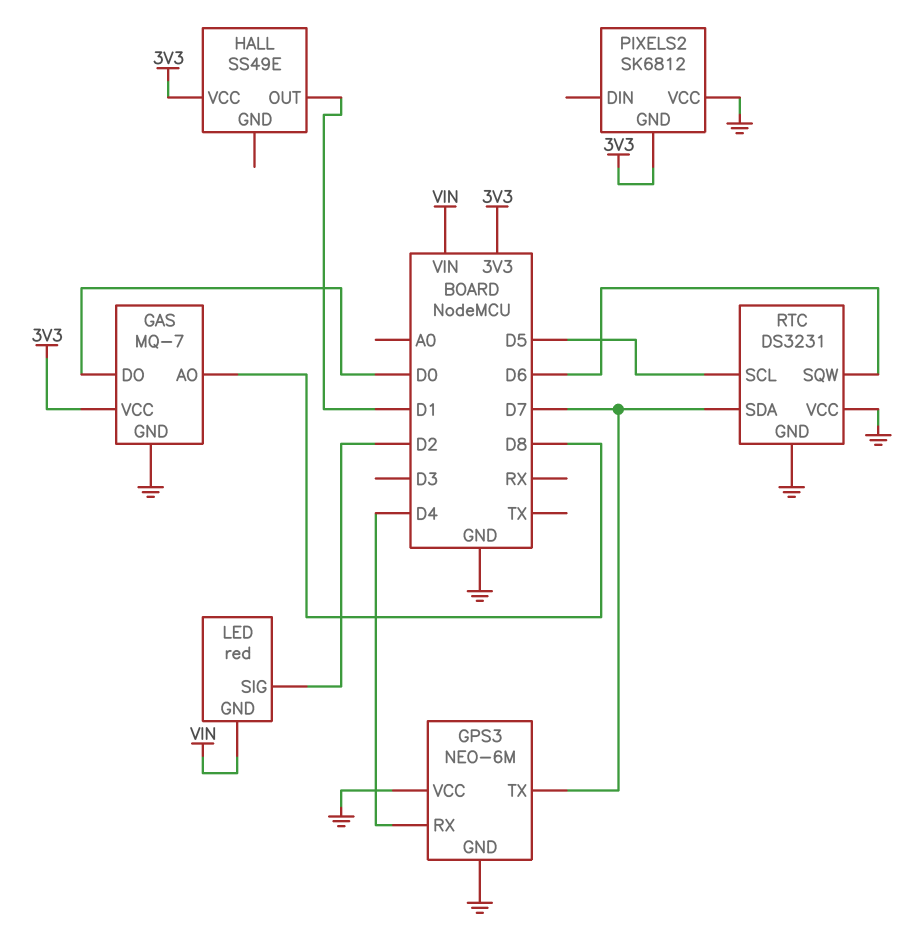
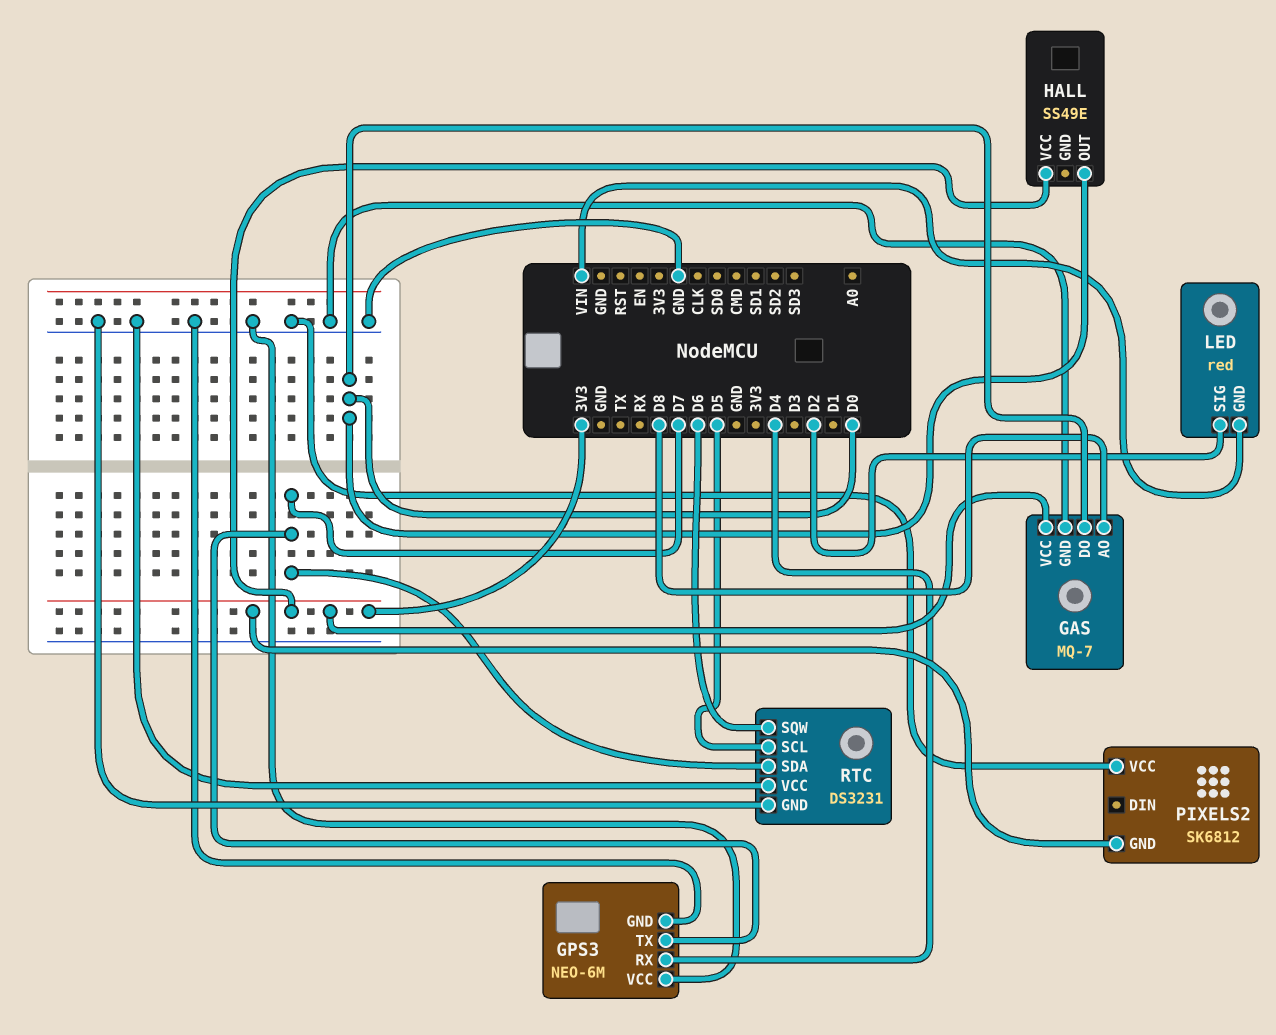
HALL pin OUT: D1 -> D0

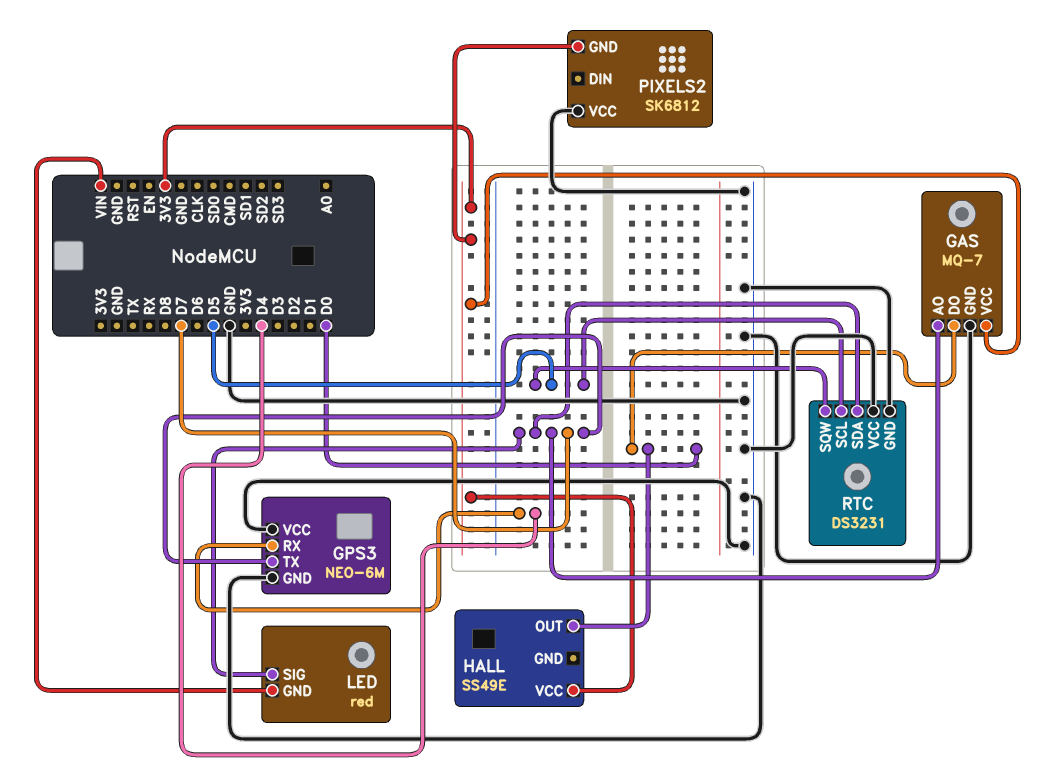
GAS pin AO: D8 -> D7
LED pin SIG: D2 -> D7
RTC pin SQW: D6 -> D5

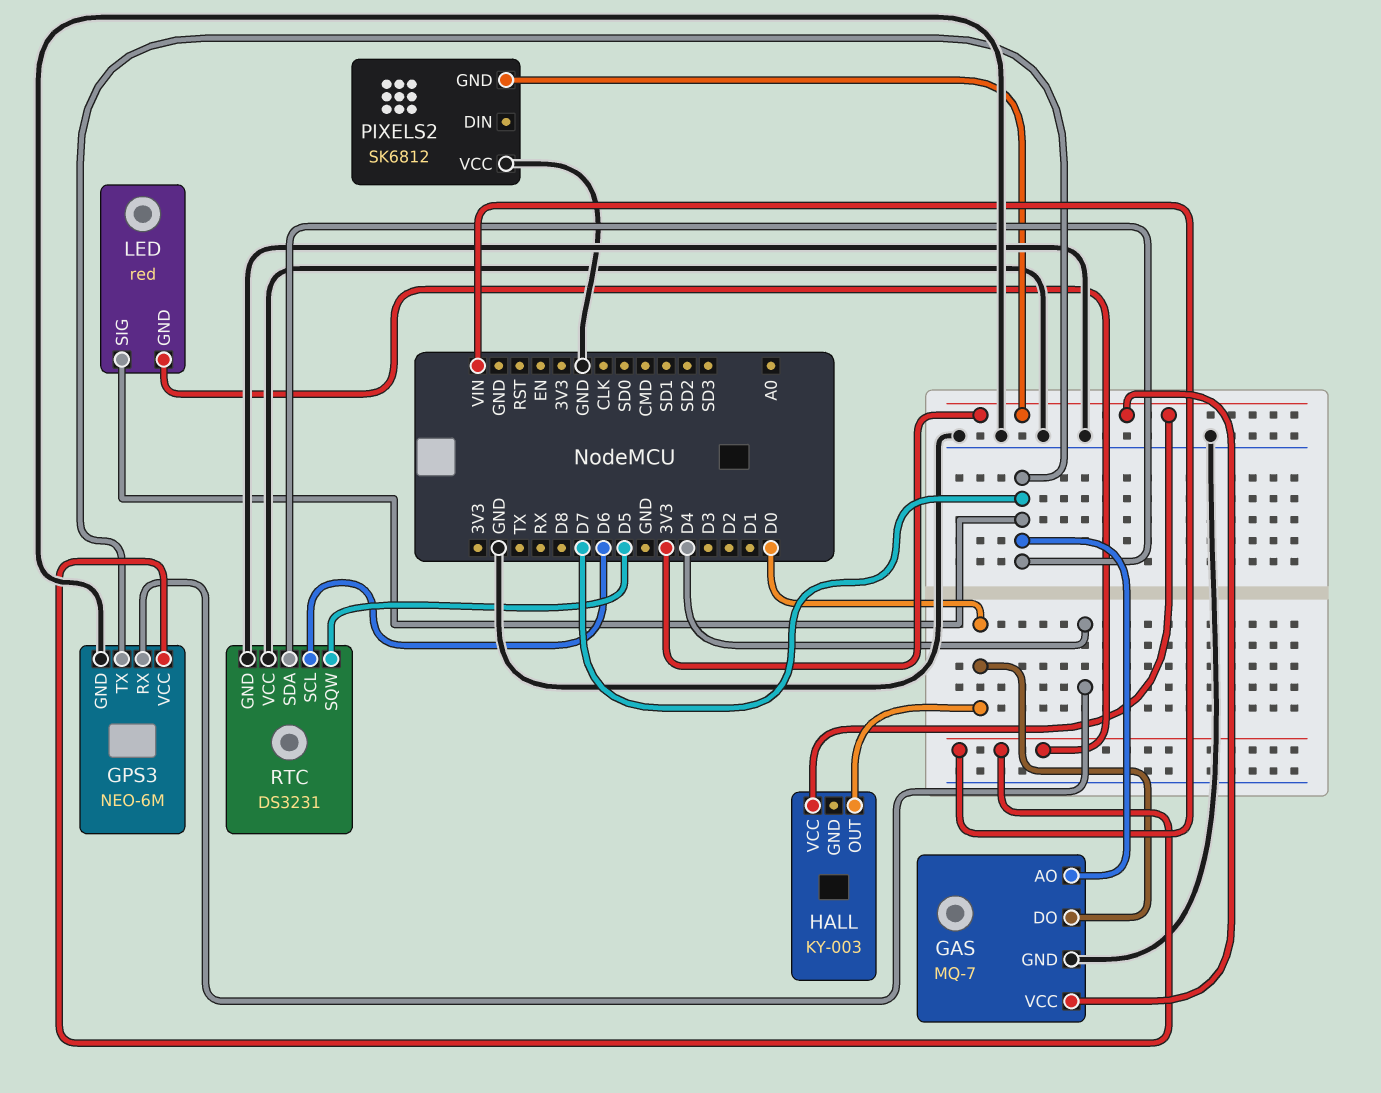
GPS3 pin VCC: GND -> VIN
HALL: SS49E -> KY-003
RTC pin SCL: D5 -> D6

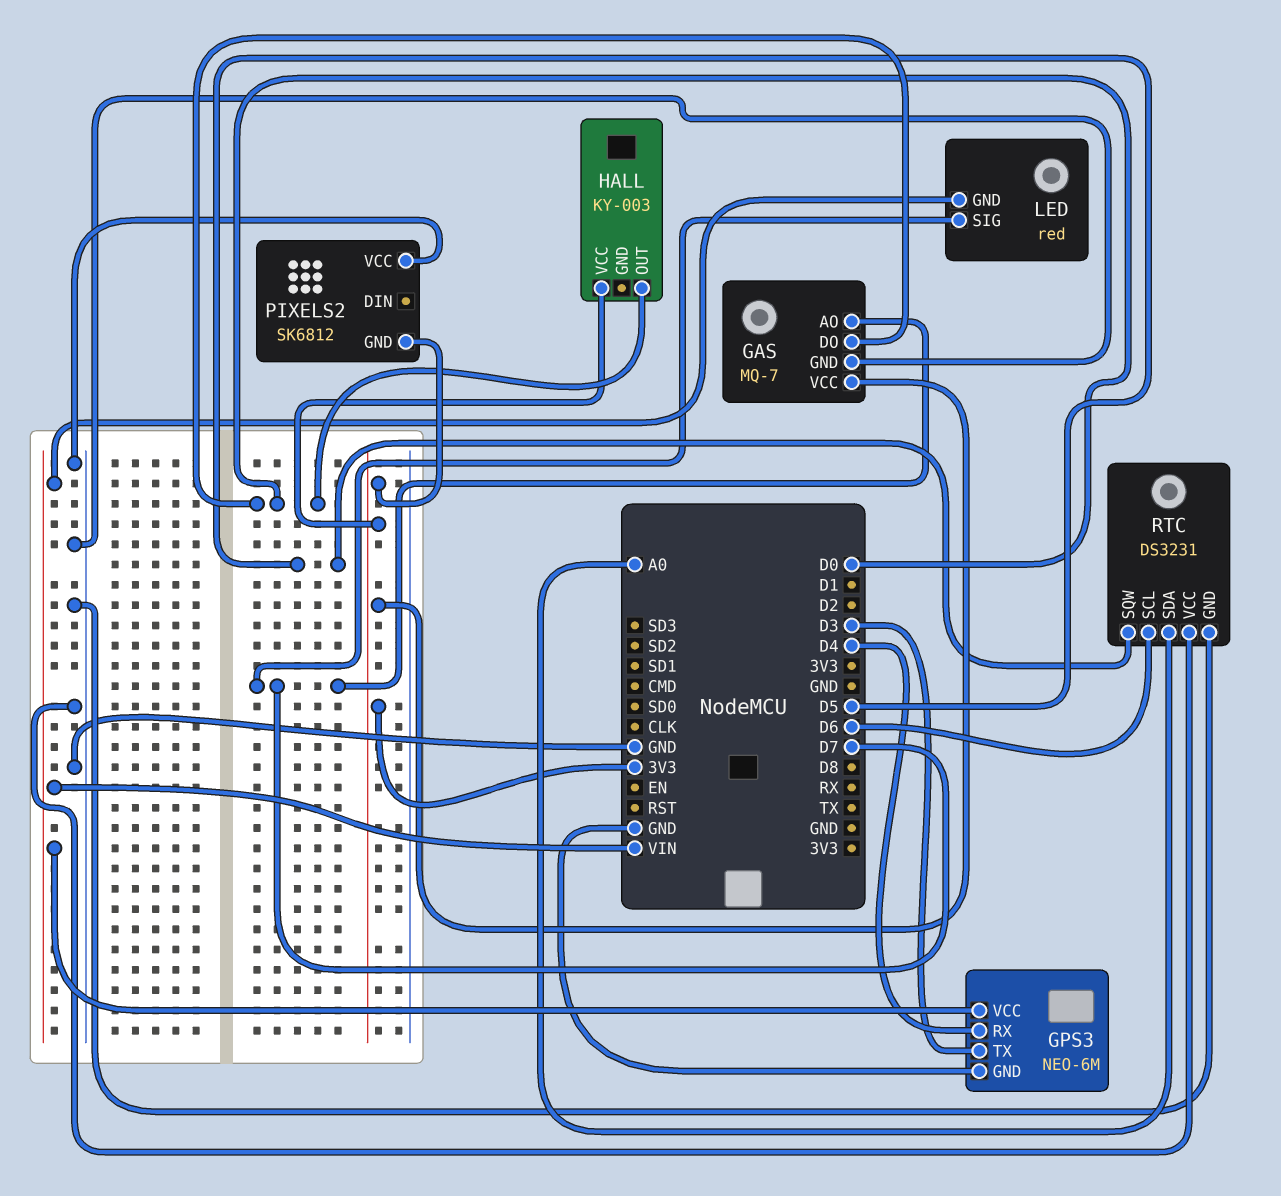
GPS3 pin TX: D7 -> D3
RTC pin SDA: D7 -> A0

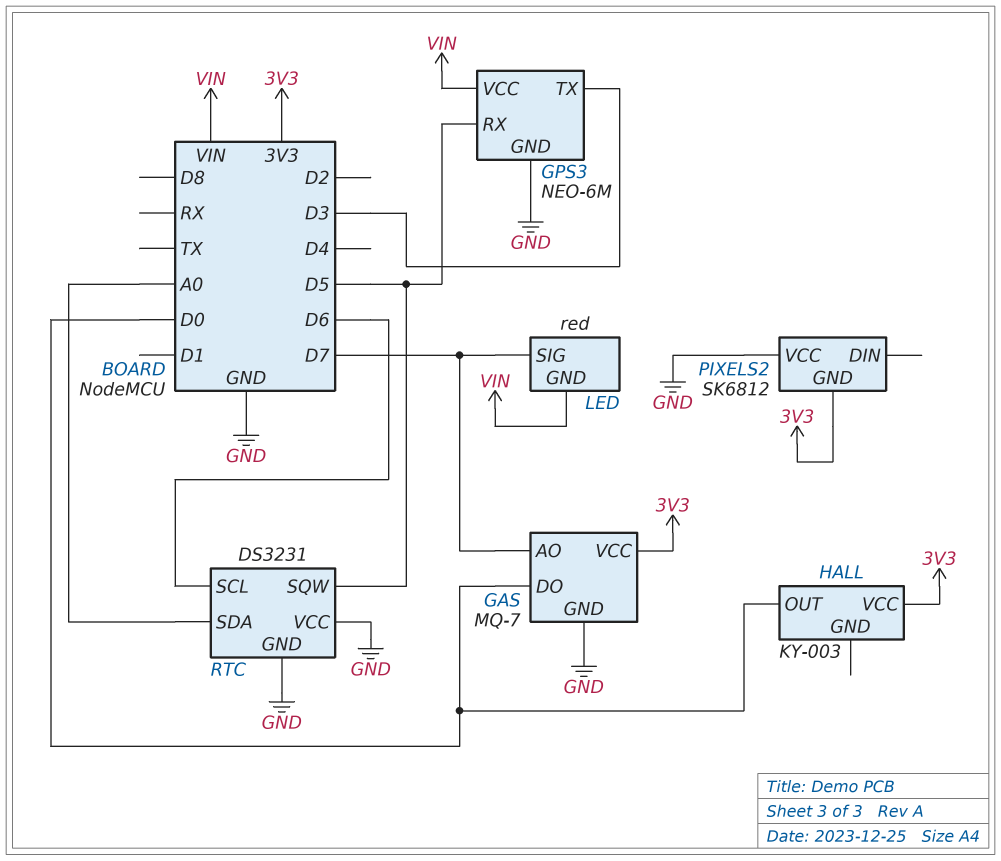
GPS3 pin RX: D4 -> D5

